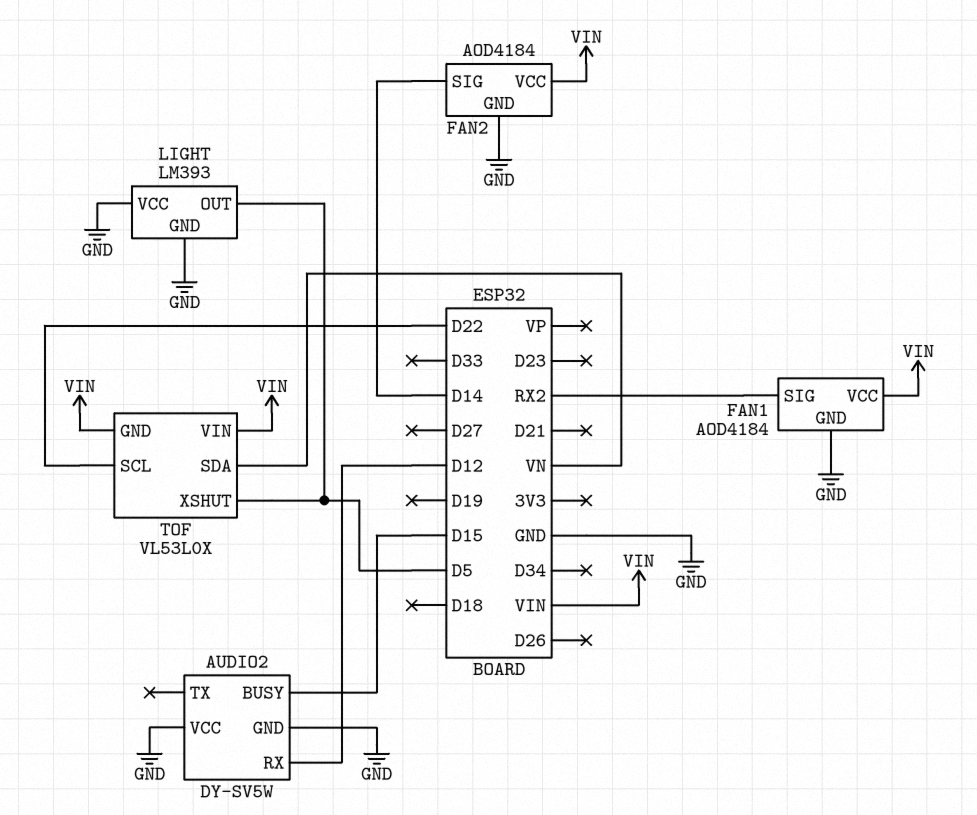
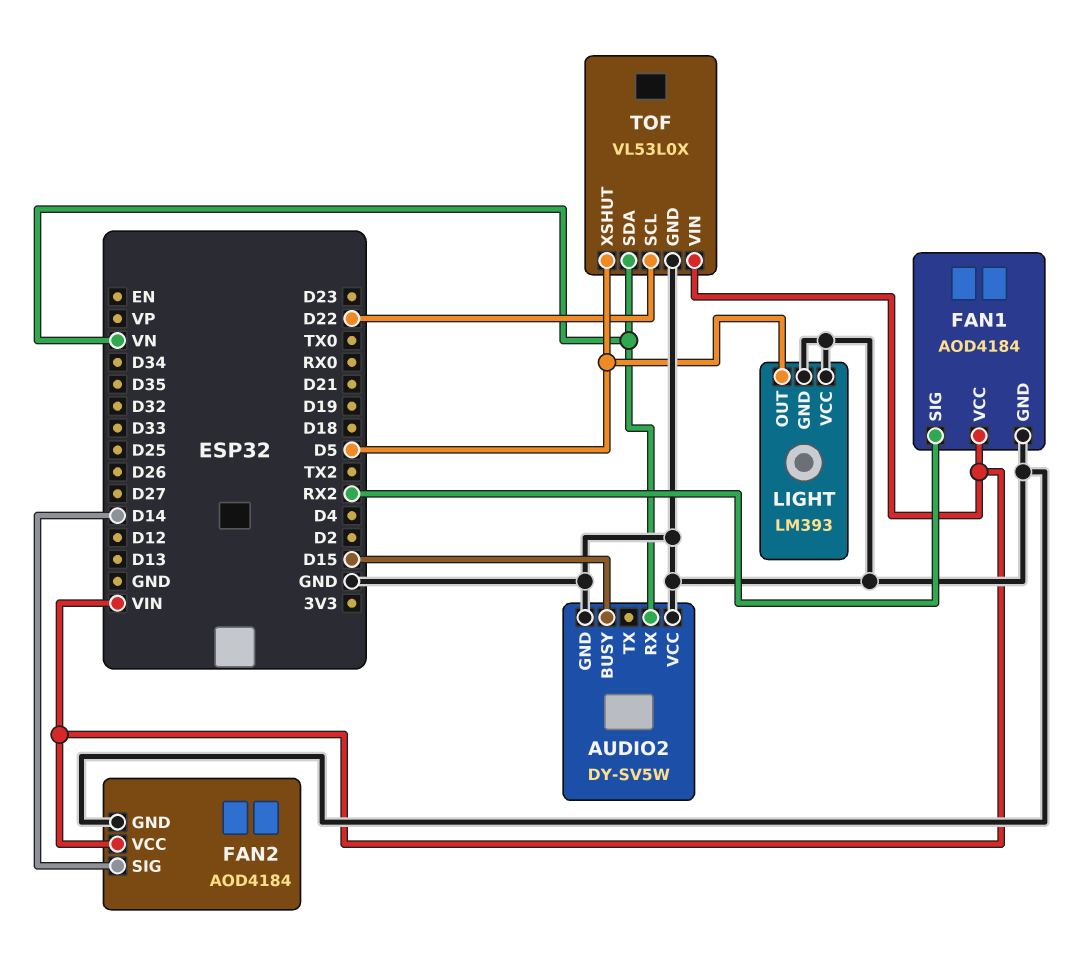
AUDIO2 pin RX: D12 -> VN
TOF pin GND: VIN -> GND

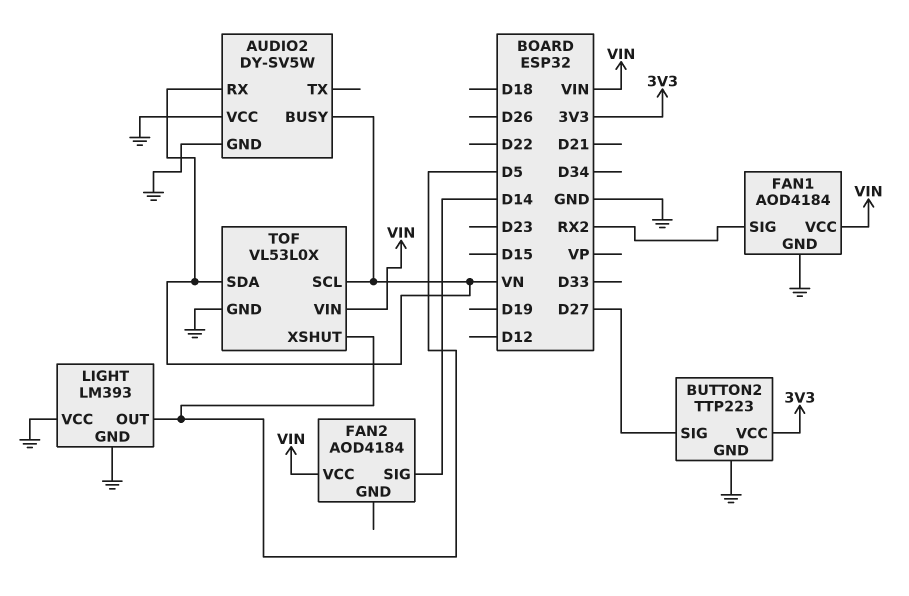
AUDIO2 pin BUSY: D15 -> VN
BUTTON2: none -> TTP223
BUTTON2 pin GND: none -> GND
BUTTON2 pin SIG: none -> D27
BUTTON2 pin VCC: none -> 3V3
FAN2 pin GND: GND -> none
TOF pin SCL: D22 -> VN

